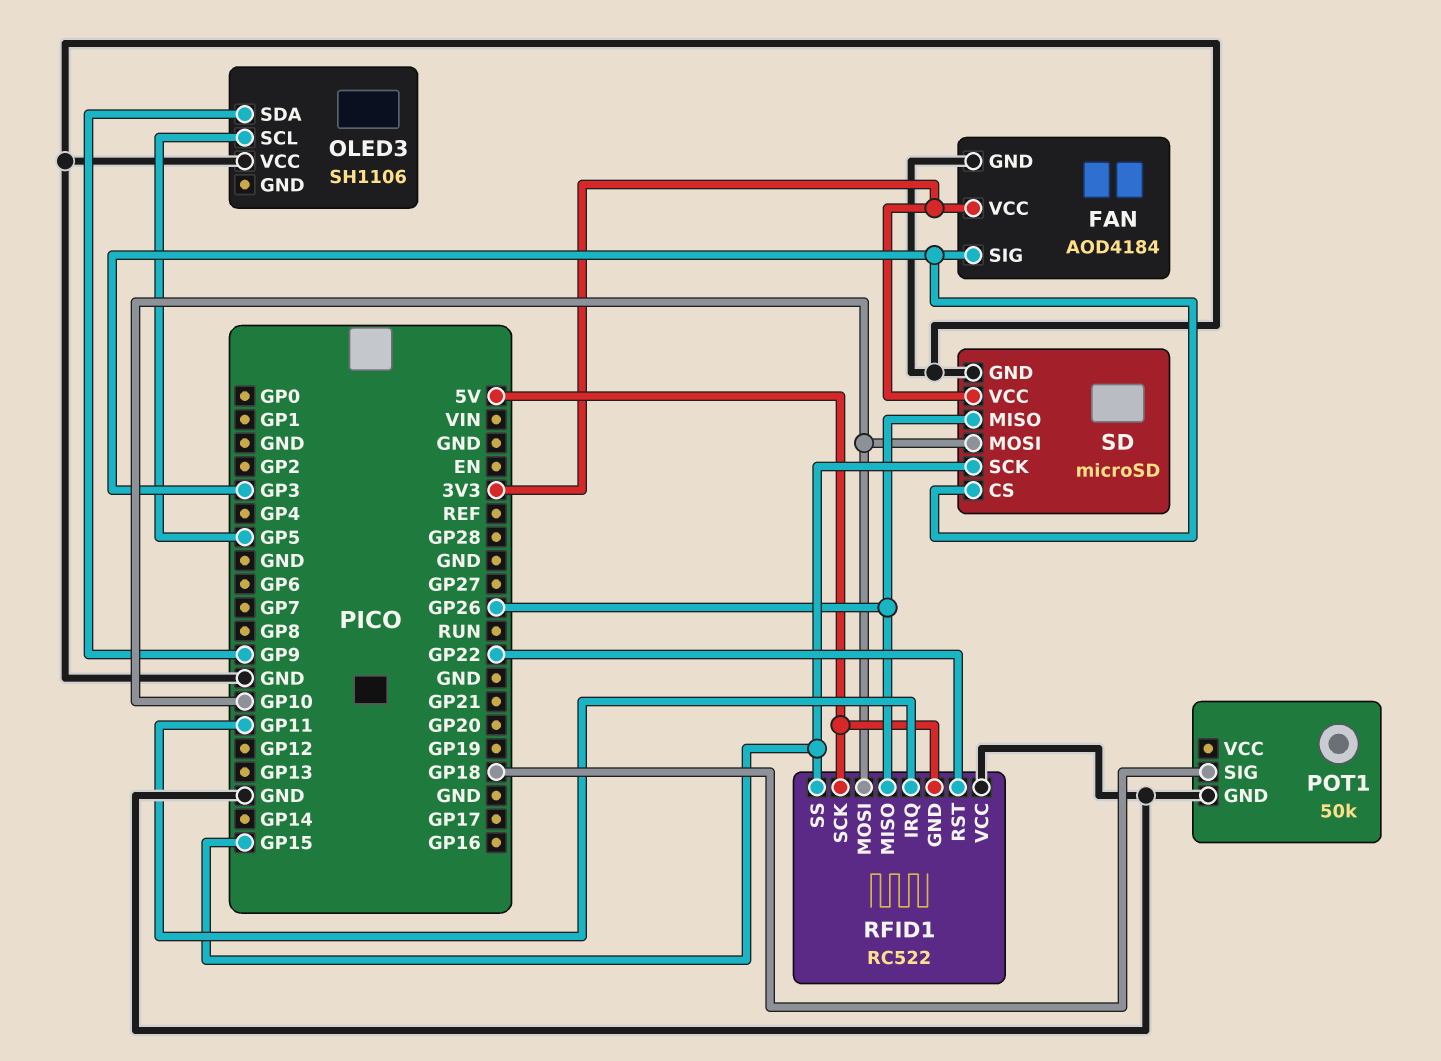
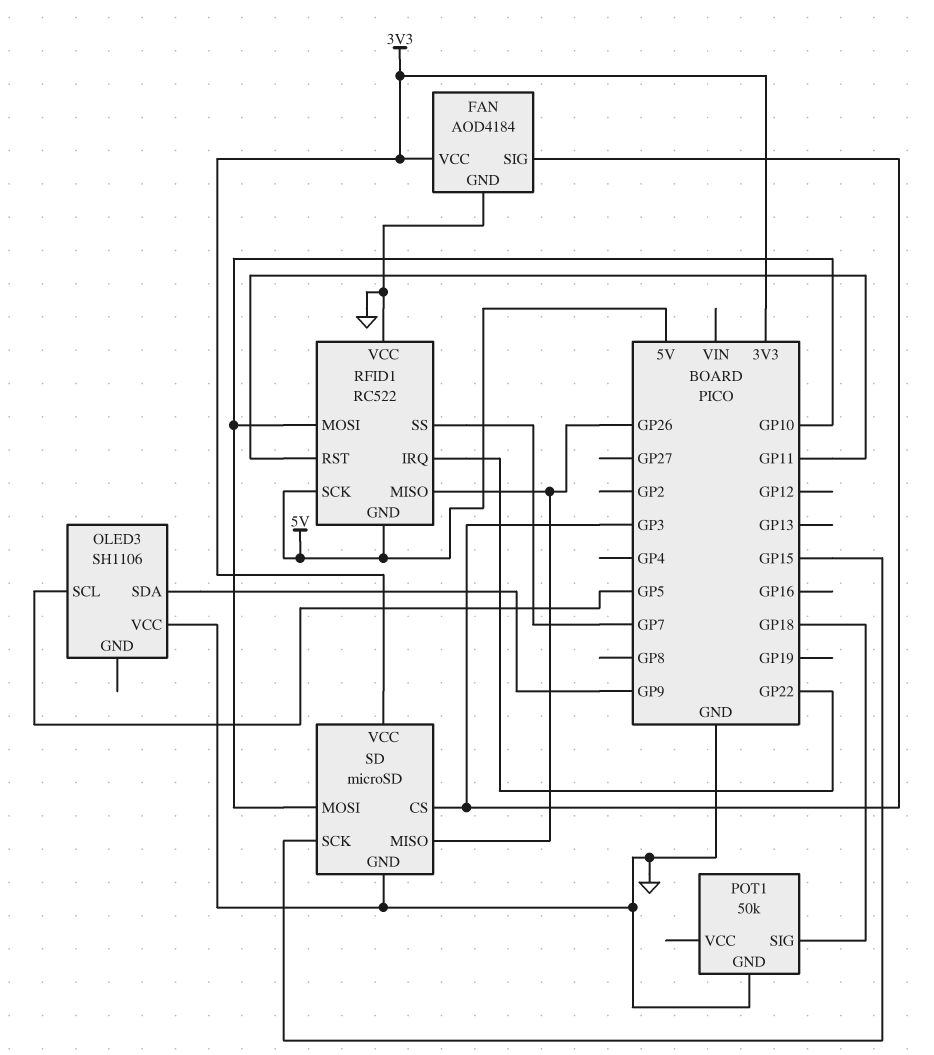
RFID1 pin IRQ: GP11 -> GP22
RFID1 pin RST: GP22 -> GP11
RFID1 pin SS: GP15 -> GP7

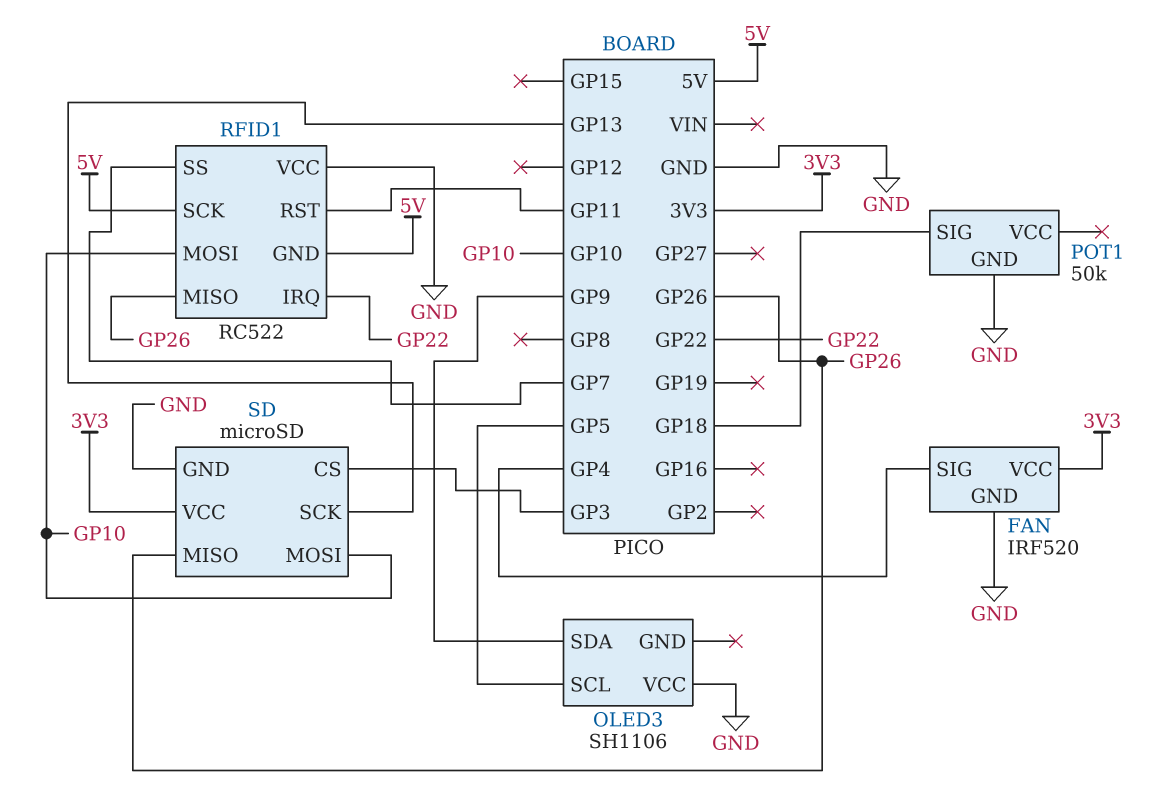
FAN: AOD4184 -> IRF520
FAN pin SIG: GP3 -> GP4
SD pin SCK: GP15 -> GP13

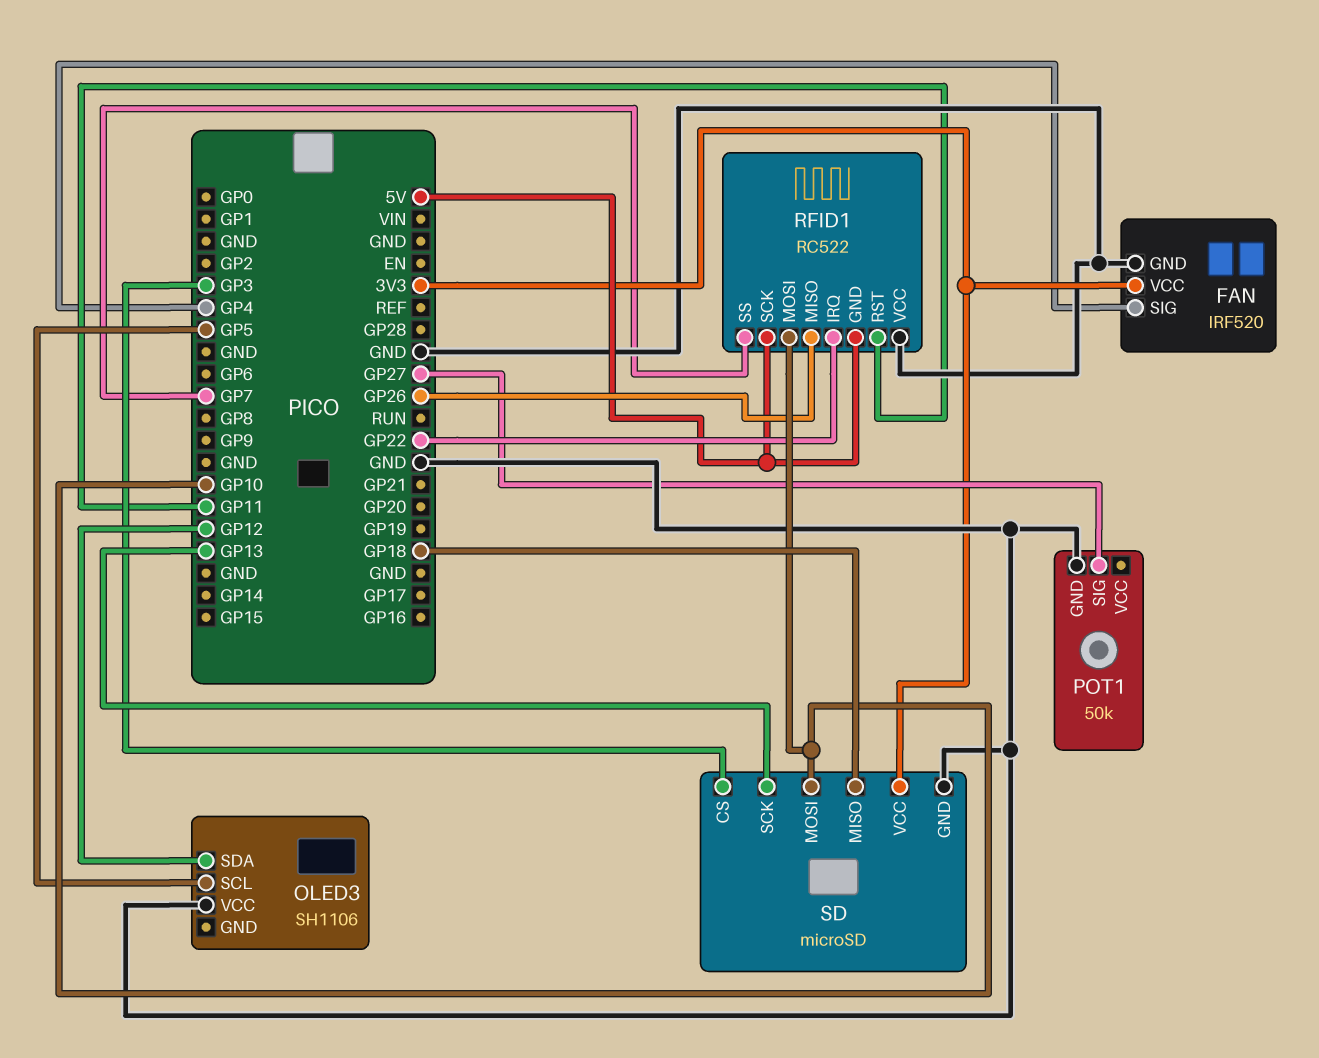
OLED3 pin SDA: GP9 -> GP12
POT1 pin SIG: GP18 -> GP27
SD pin MISO: GP26 -> GP18

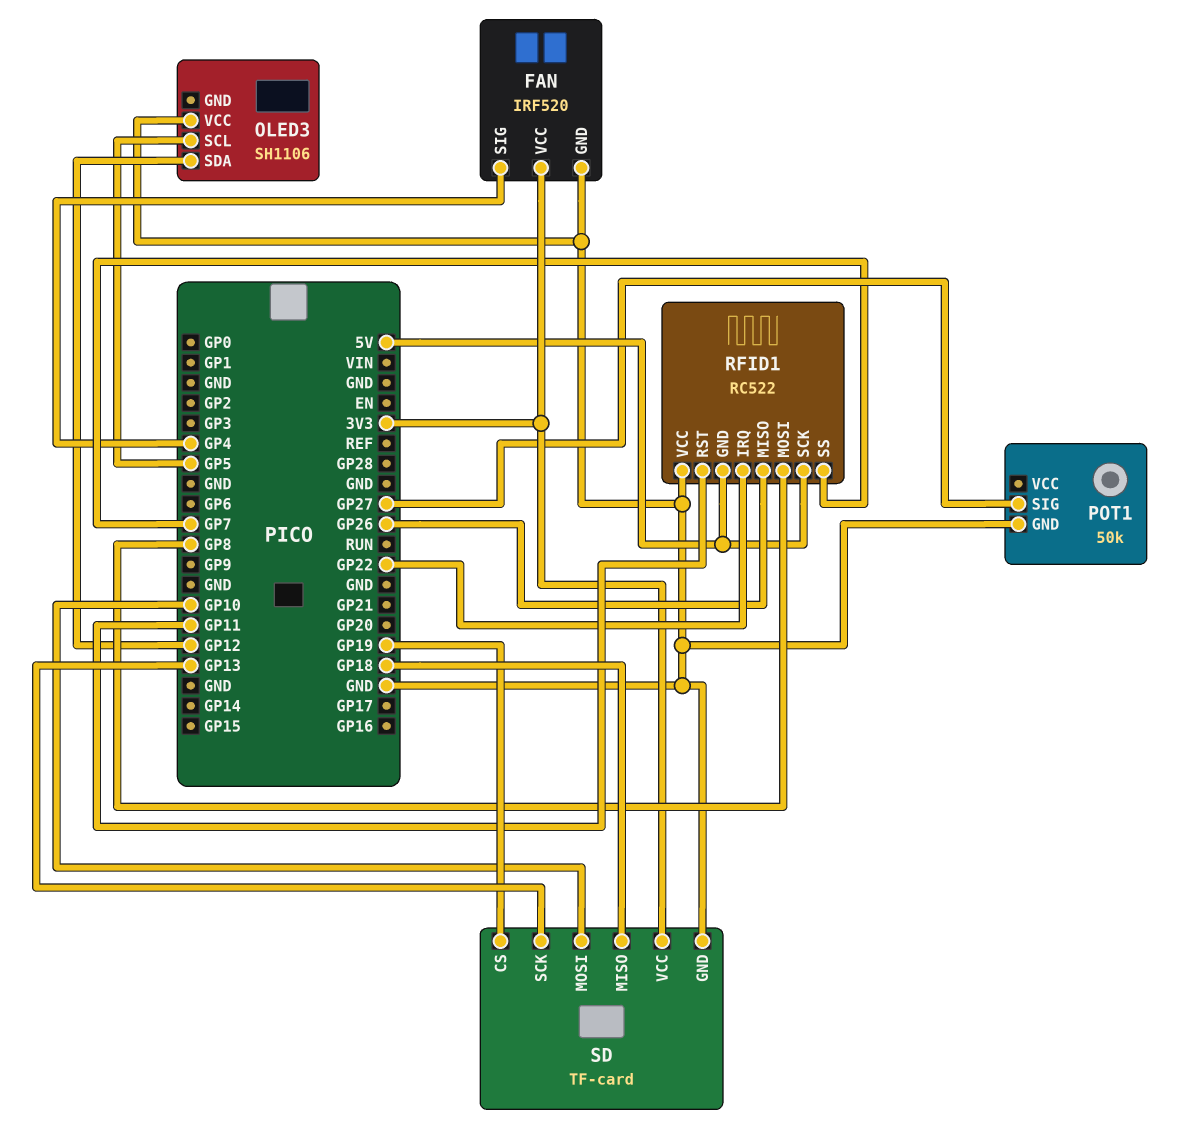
RFID1 pin MOSI: GP10 -> GP8
SD: microSD -> TF-card
SD pin CS: GP3 -> GP19

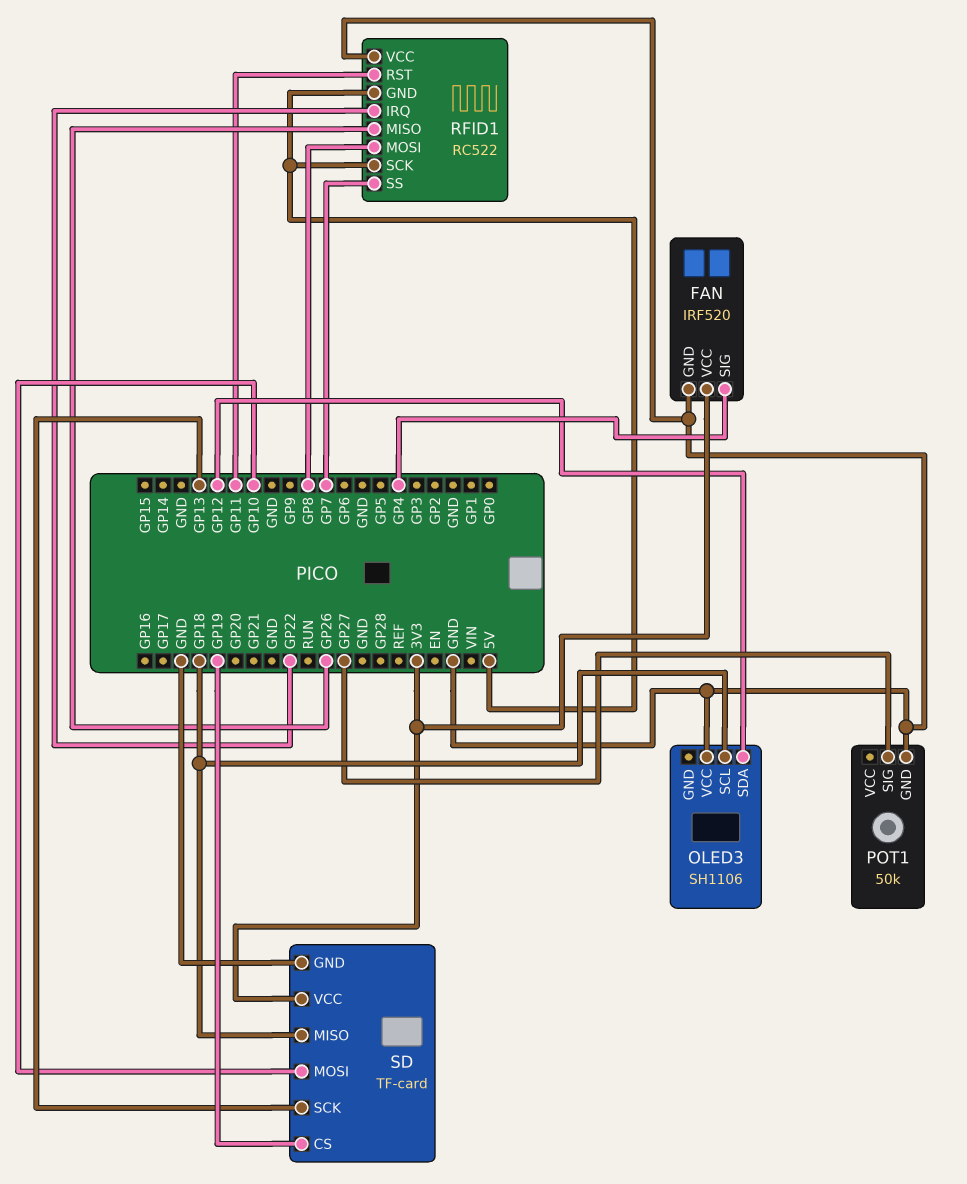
OLED3 pin SCL: GP5 -> GP18

